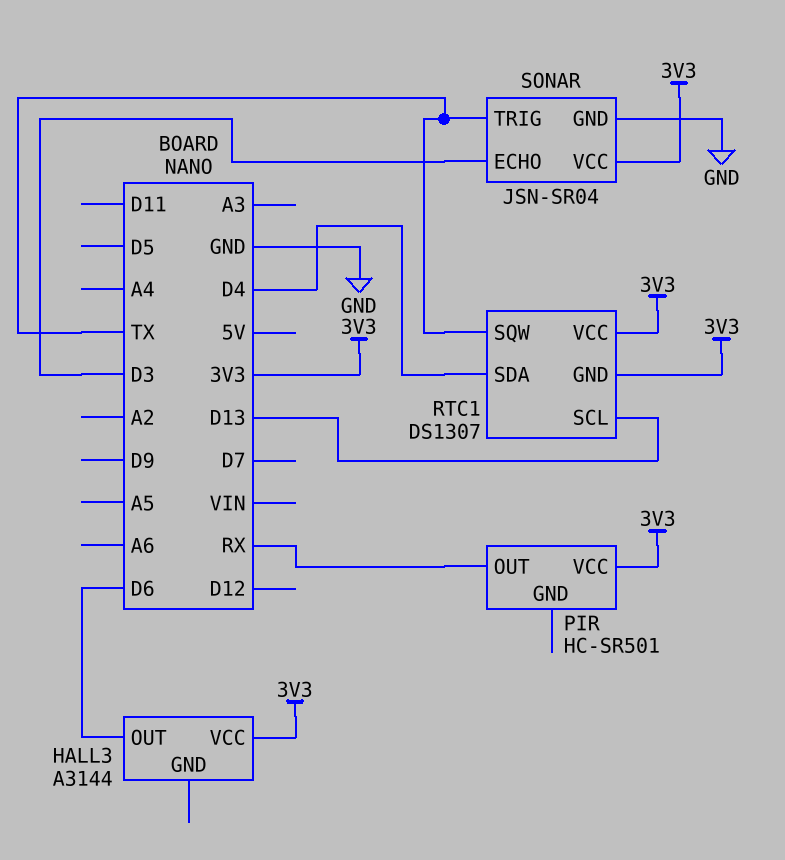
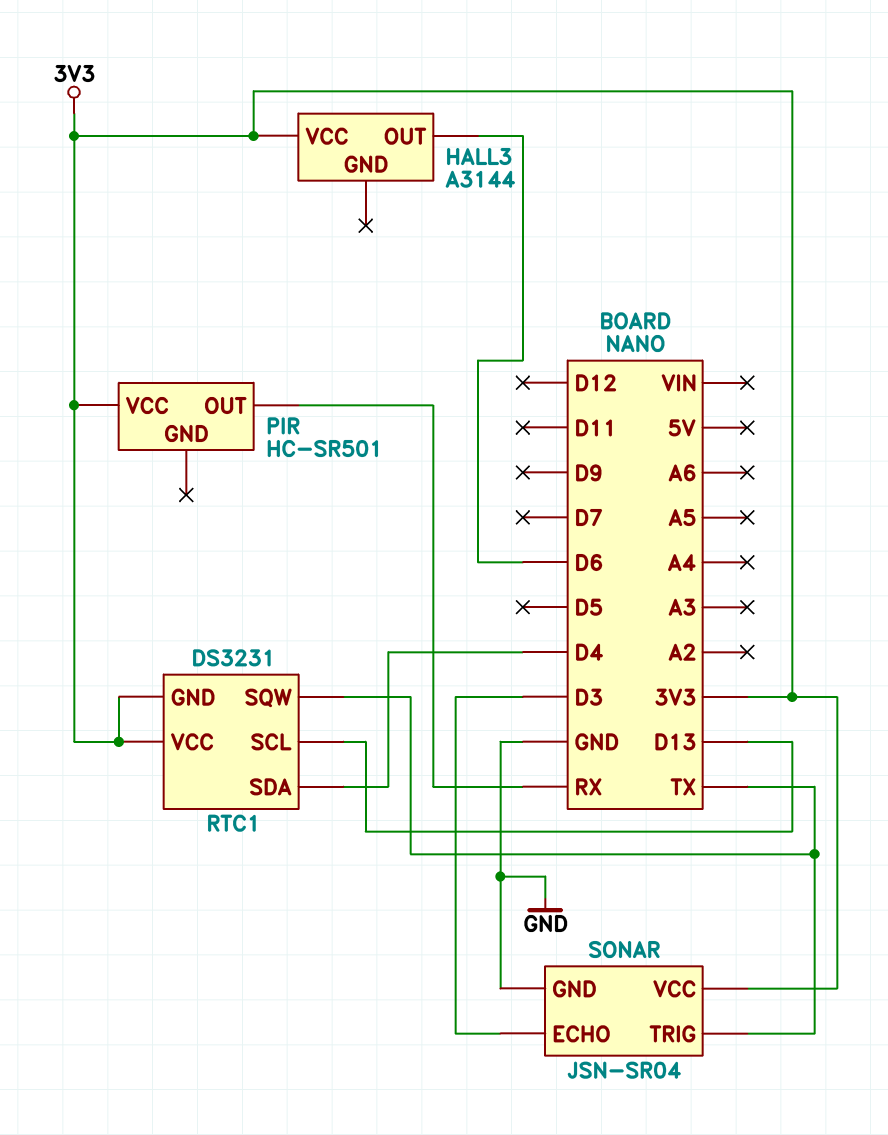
RTC1: DS1307 -> DS3231

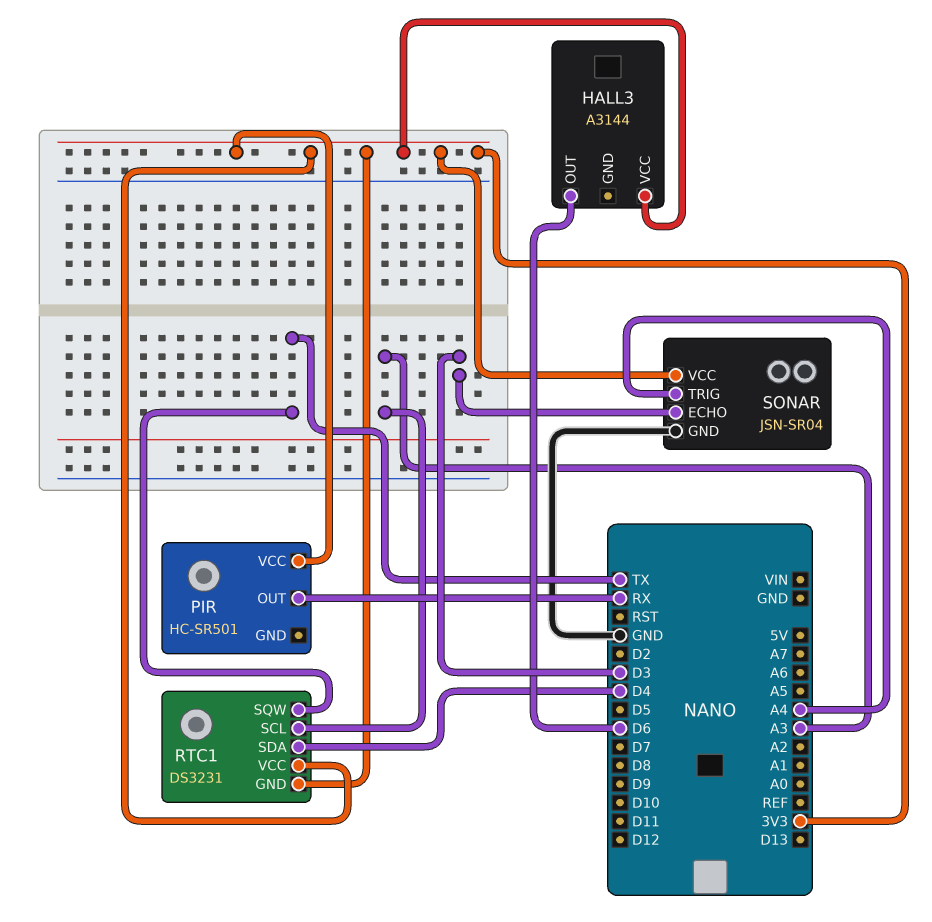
RTC1 pin SCL: D13 -> A3
SONAR pin TRIG: TX -> A4

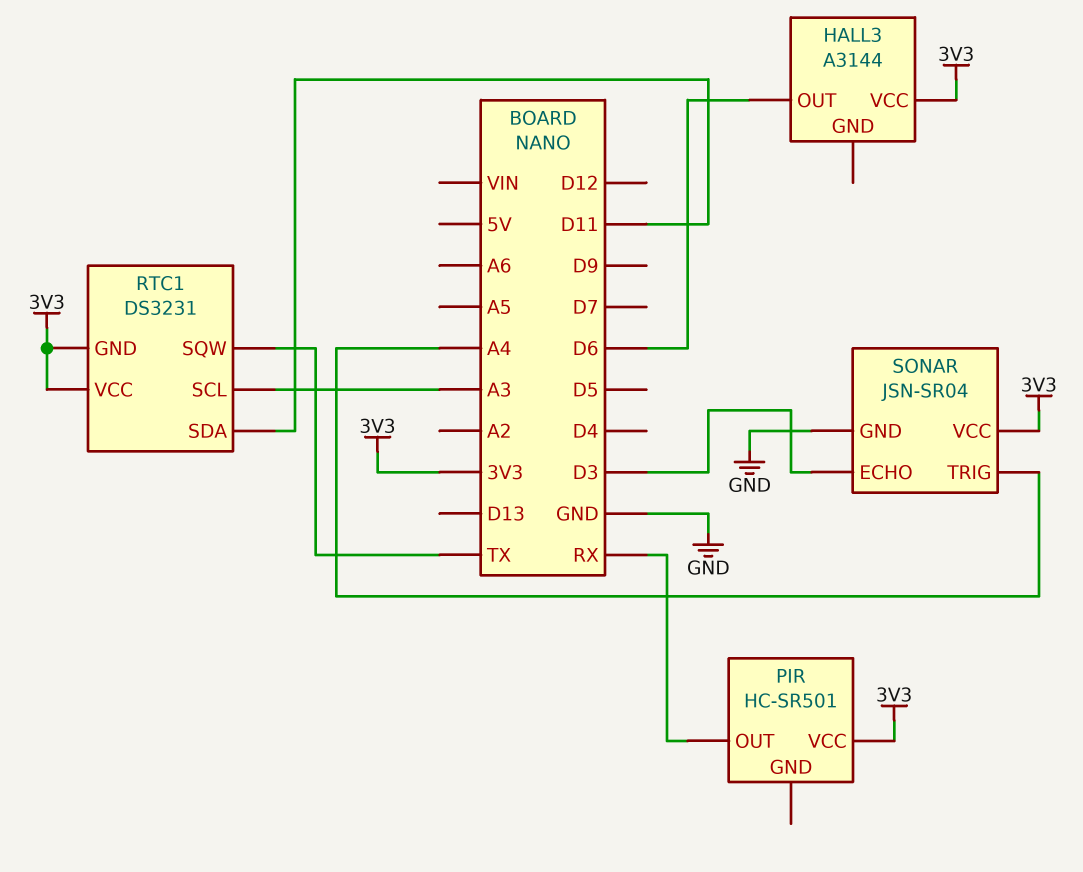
RTC1 pin SDA: D4 -> D11

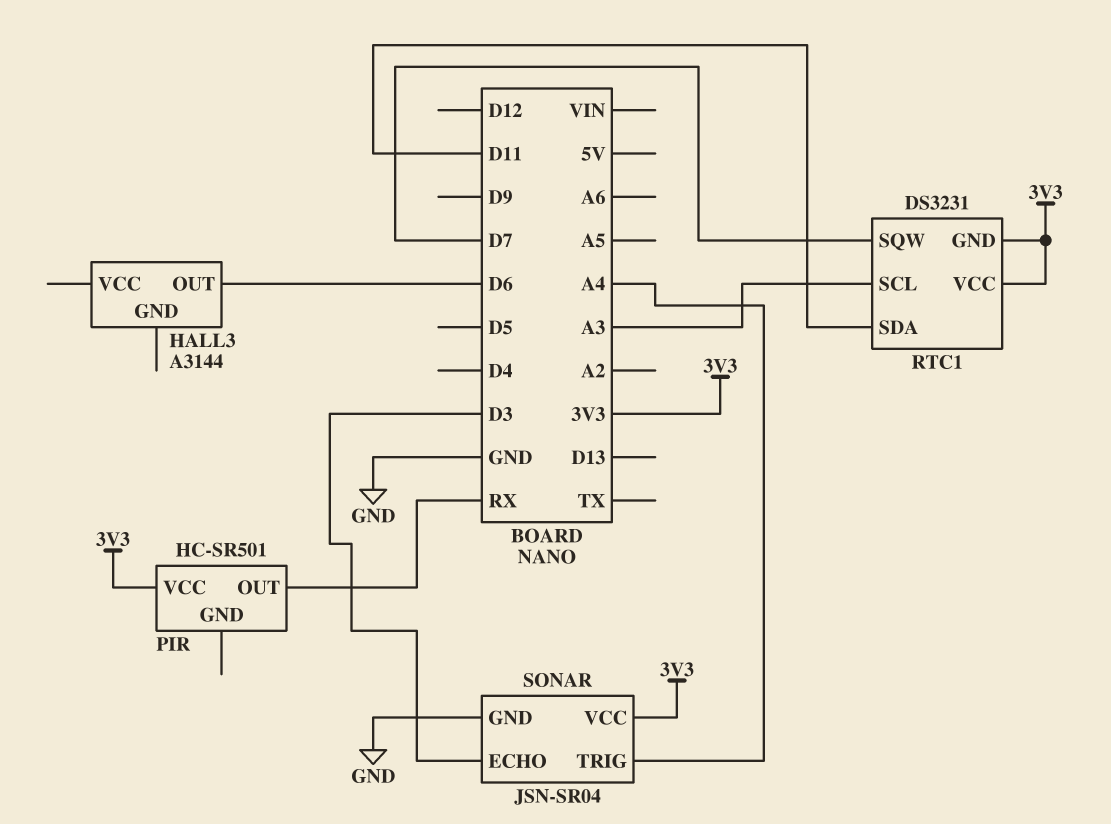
HALL3 pin VCC: 3V3 -> none
RTC1 pin SQW: TX -> D7

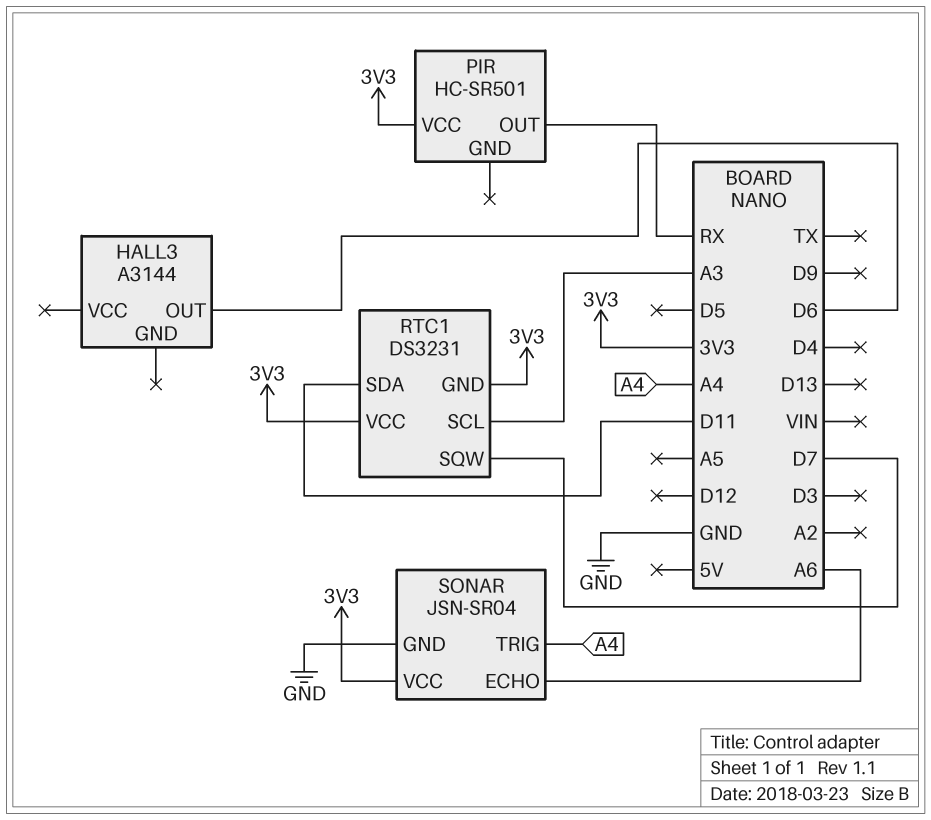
SONAR pin ECHO: D3 -> A6

